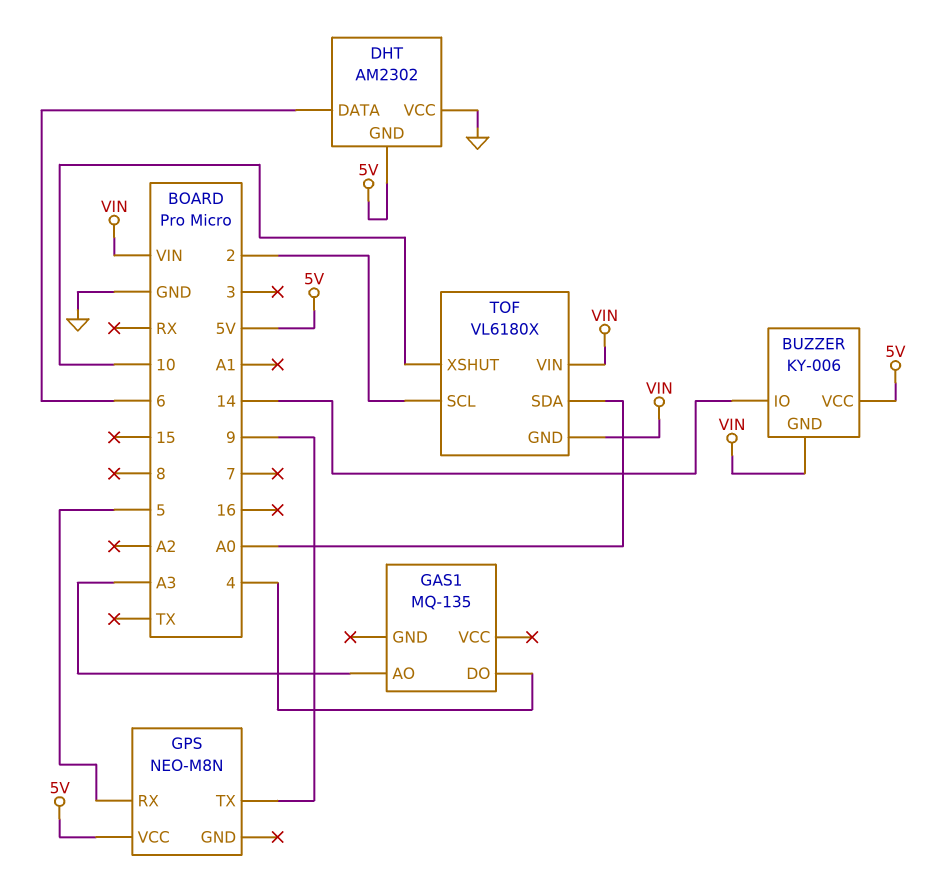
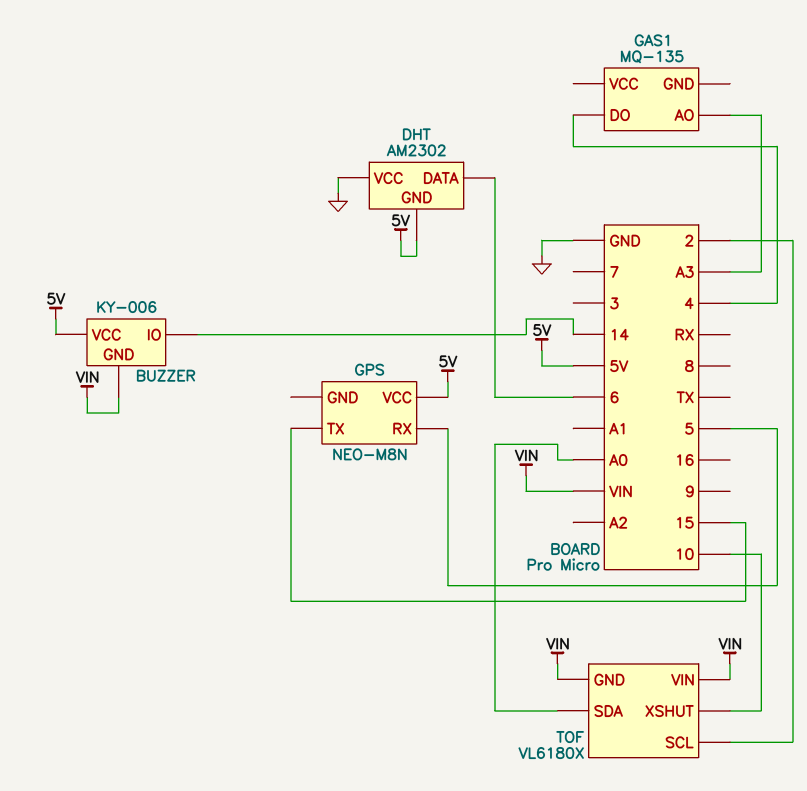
GPS pin TX: 9 -> 15

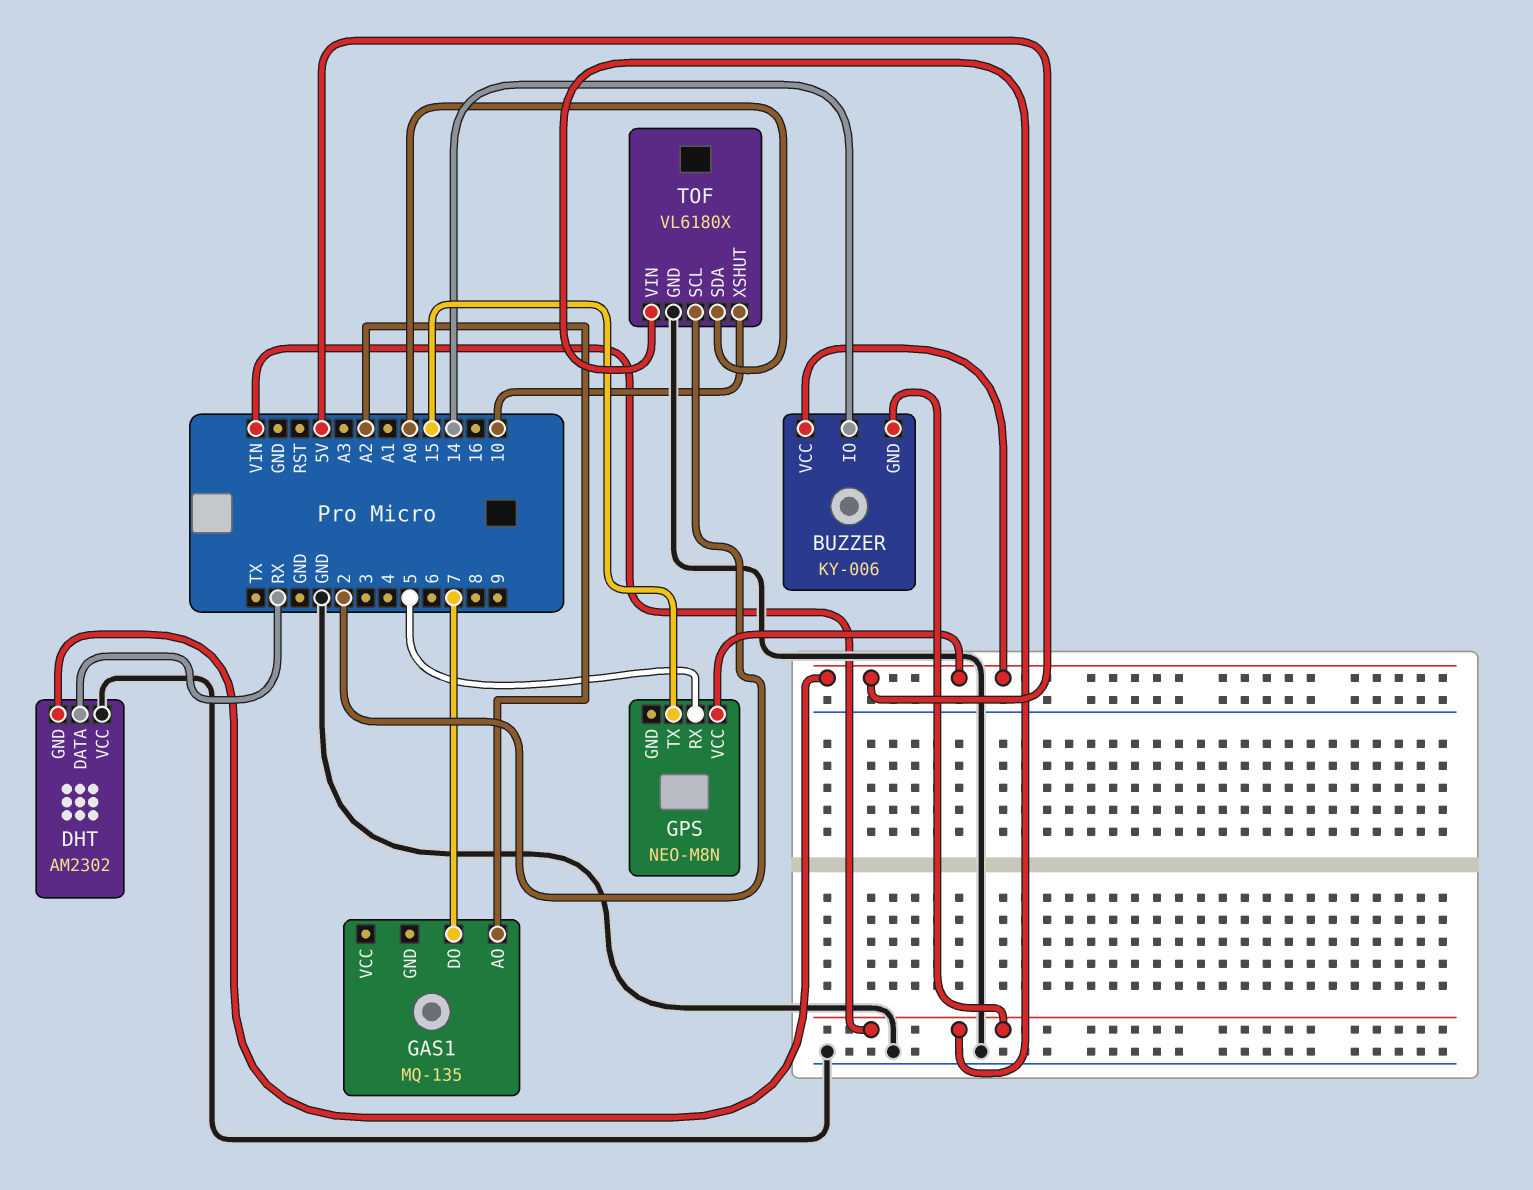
DHT pin DATA: 6 -> RX
GAS1 pin AO: A3 -> A2
GAS1 pin DO: 4 -> 7
TOF pin GND: VIN -> GND

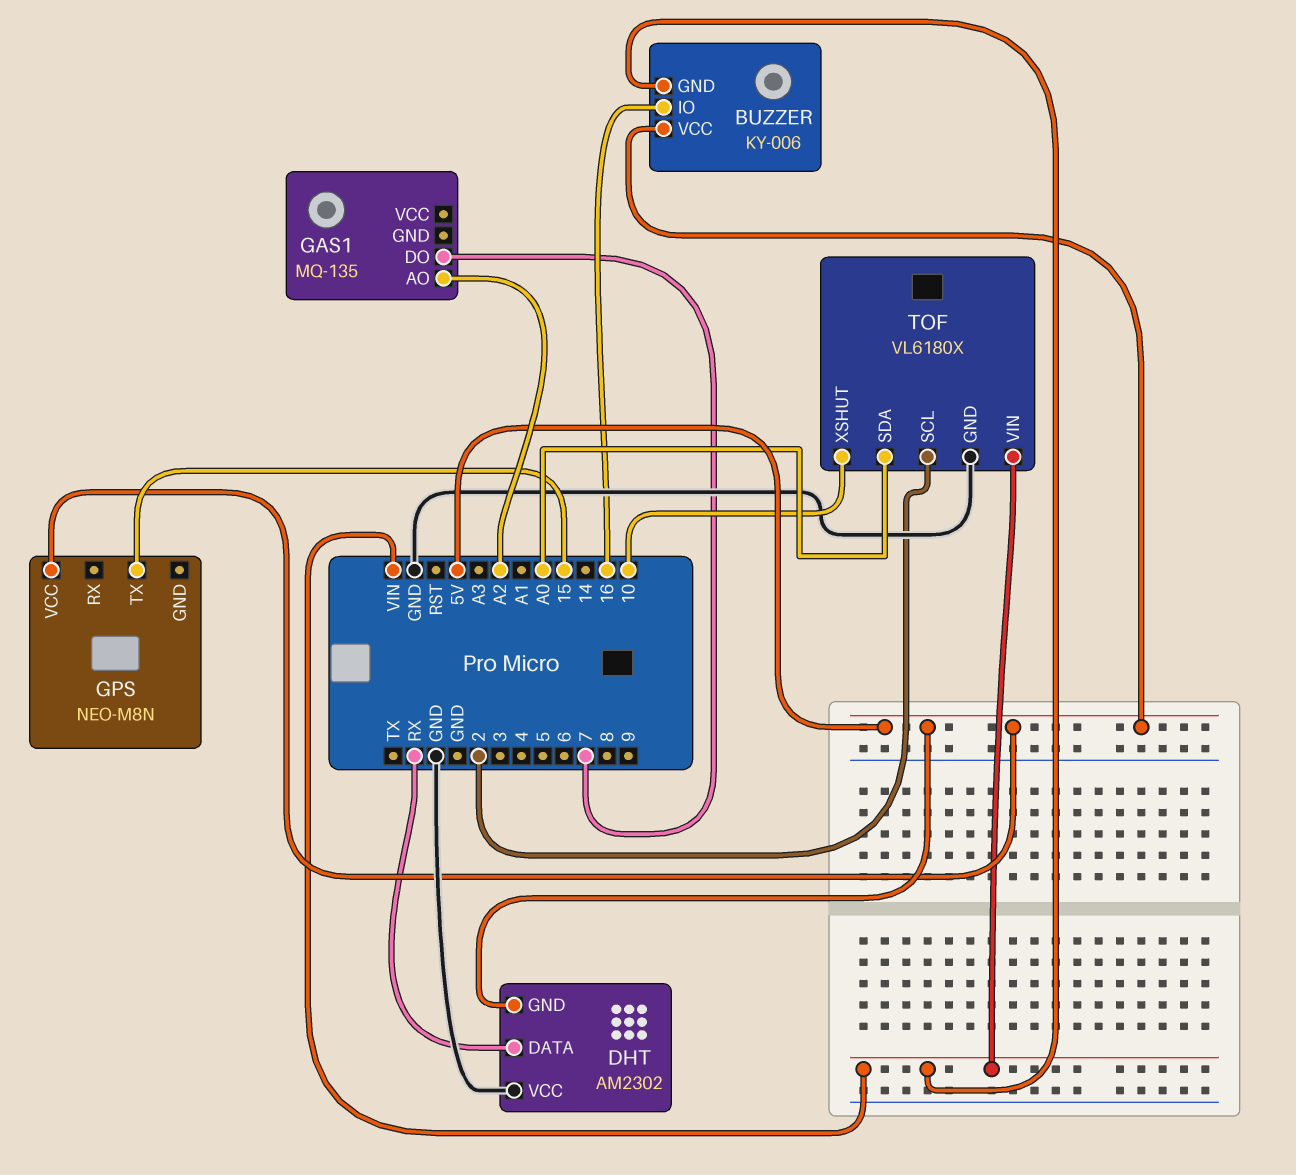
BUZZER pin IO: 14 -> 16
GPS pin RX: 5 -> none

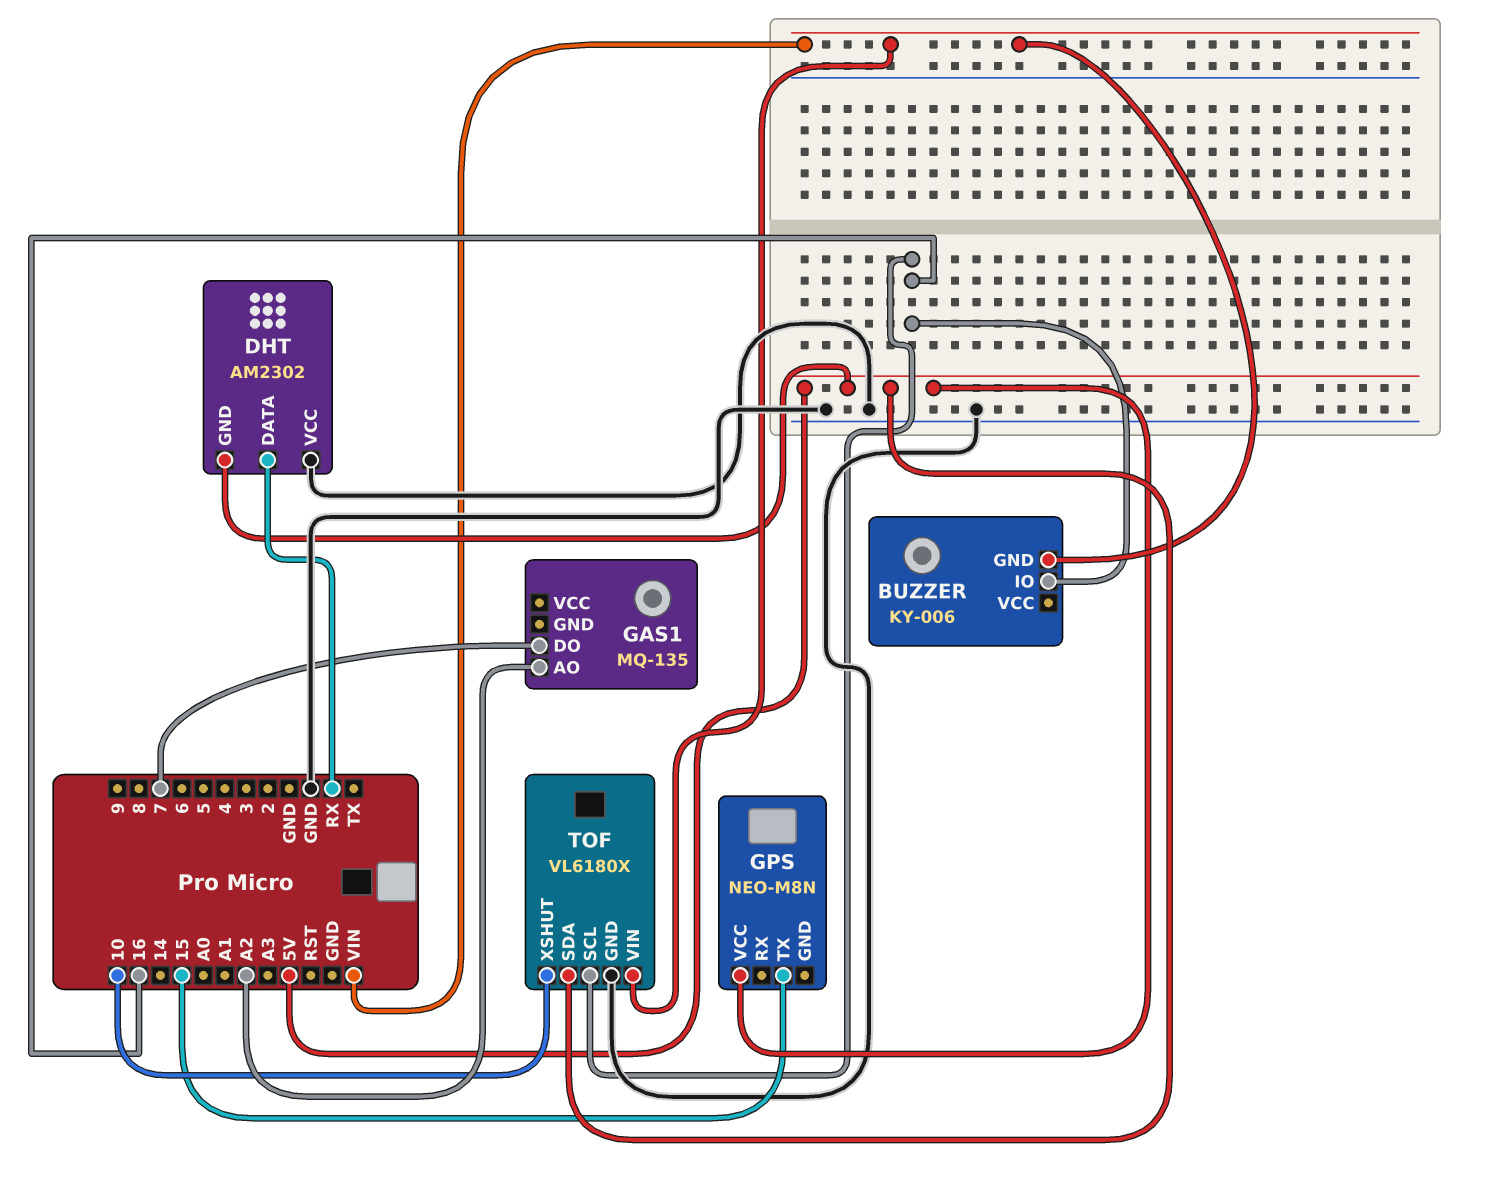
BUZZER pin VCC: 5V -> none
TOF pin SCL: 2 -> 16
TOF pin SDA: A0 -> 5V

